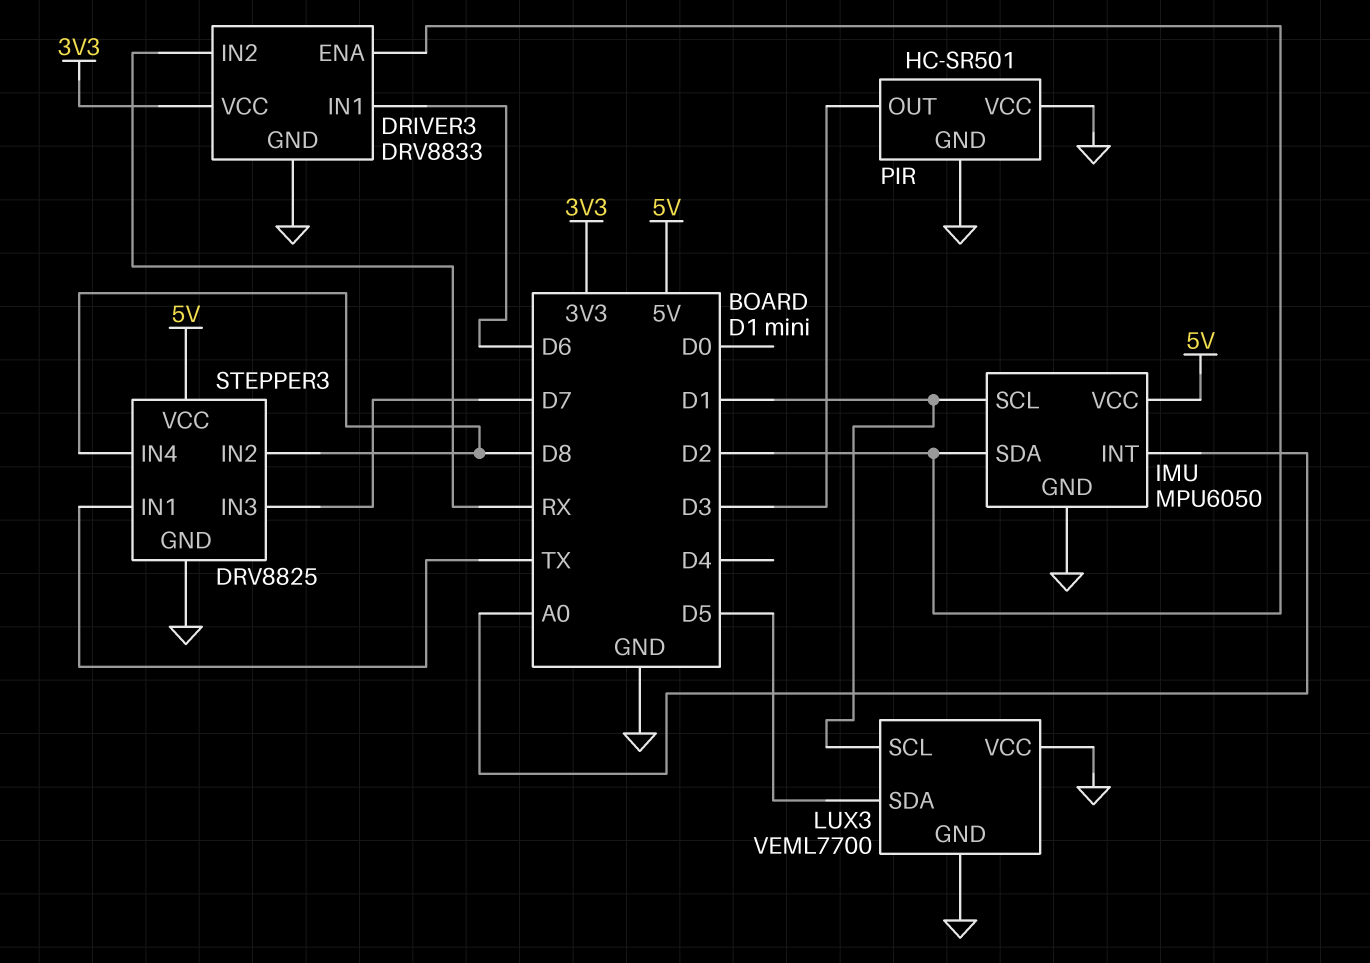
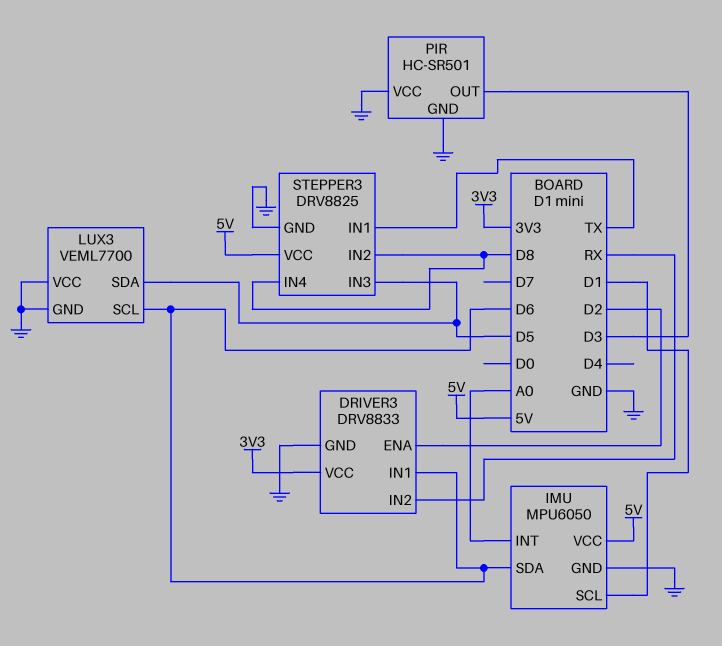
IMU pin SDA: D2 -> D6
LUX3 pin SCL: D1 -> D6
STEPPER3 pin IN3: D7 -> D5

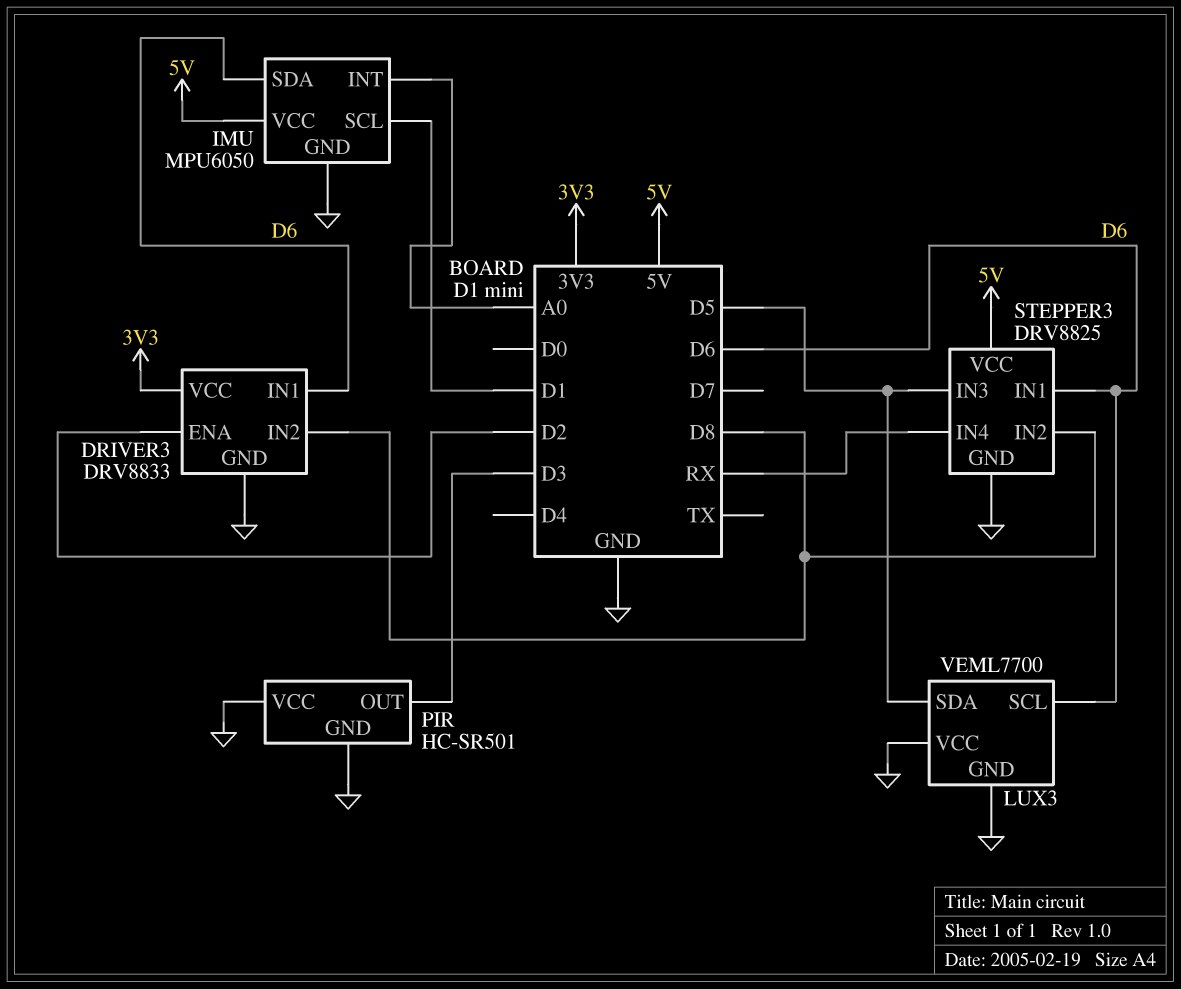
DRIVER3 pin IN2: RX -> D8
STEPPER3 pin IN1: TX -> D6
STEPPER3 pin IN4: D8 -> RX

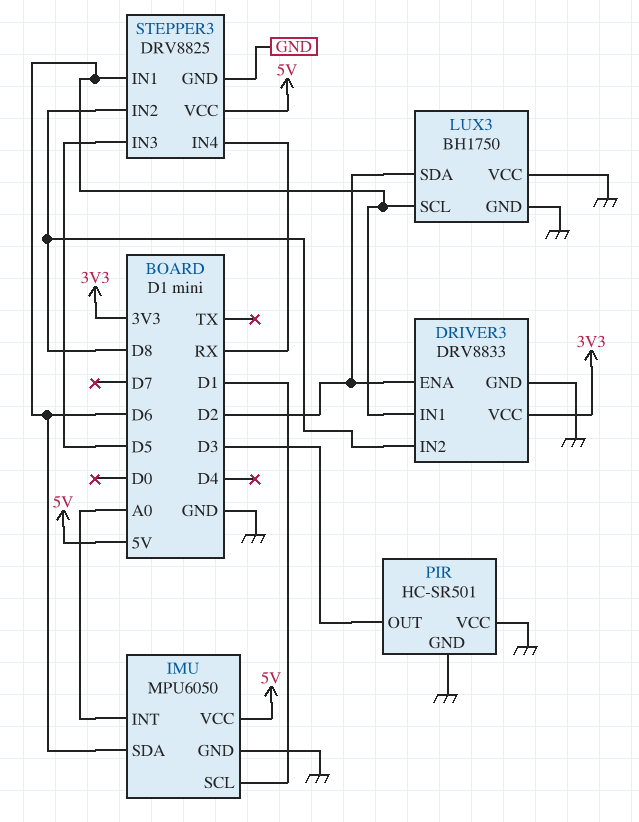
LUX3: VEML7700 -> BH1750
LUX3 pin SDA: D5 -> D2

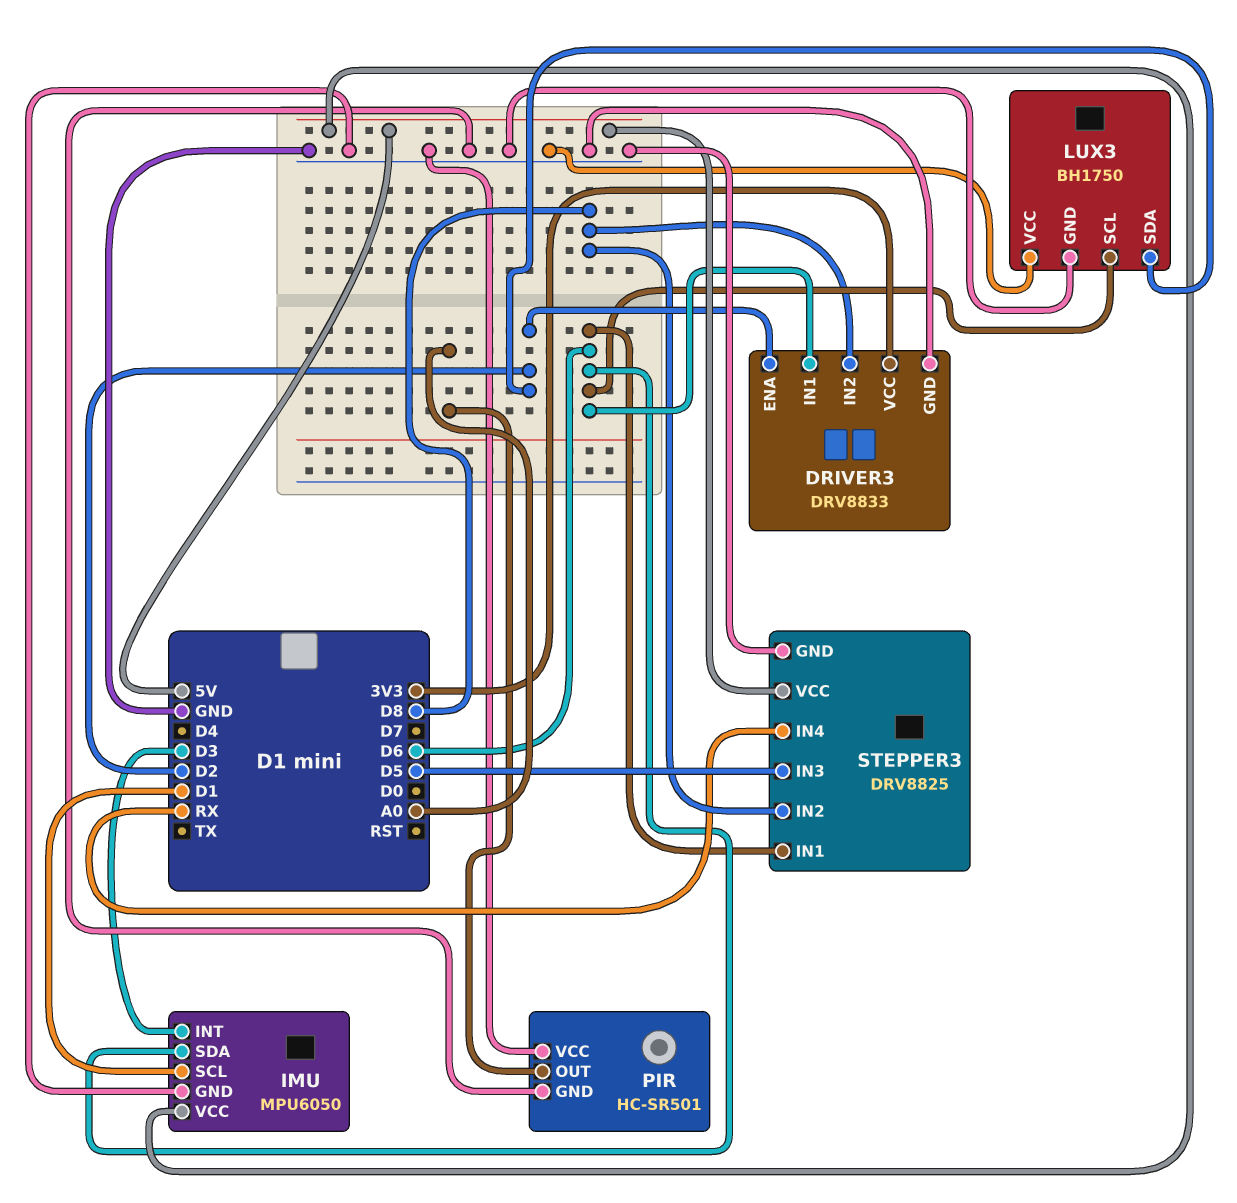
IMU pin INT: A0 -> D3
PIR pin OUT: D3 -> A0

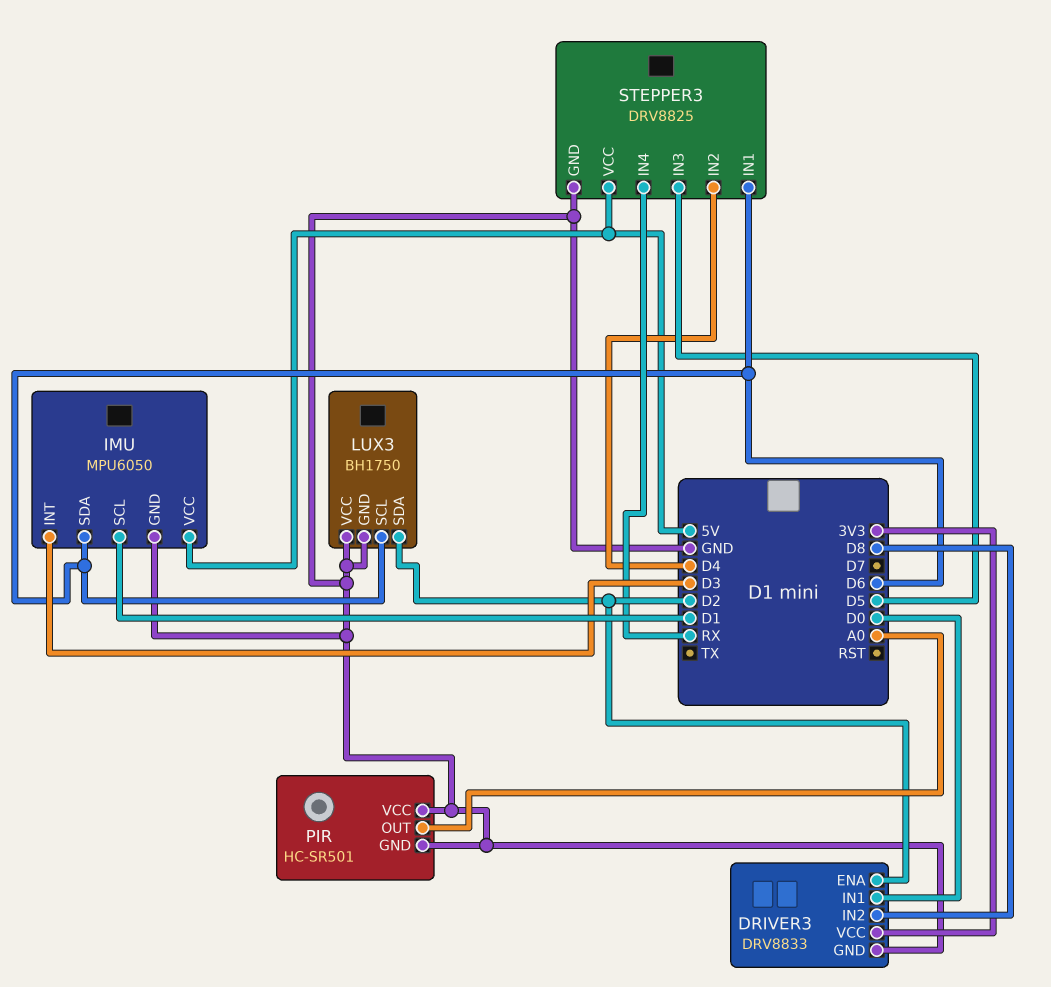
DRIVER3 pin IN1: D6 -> D0
STEPPER3 pin IN2: D8 -> D4

